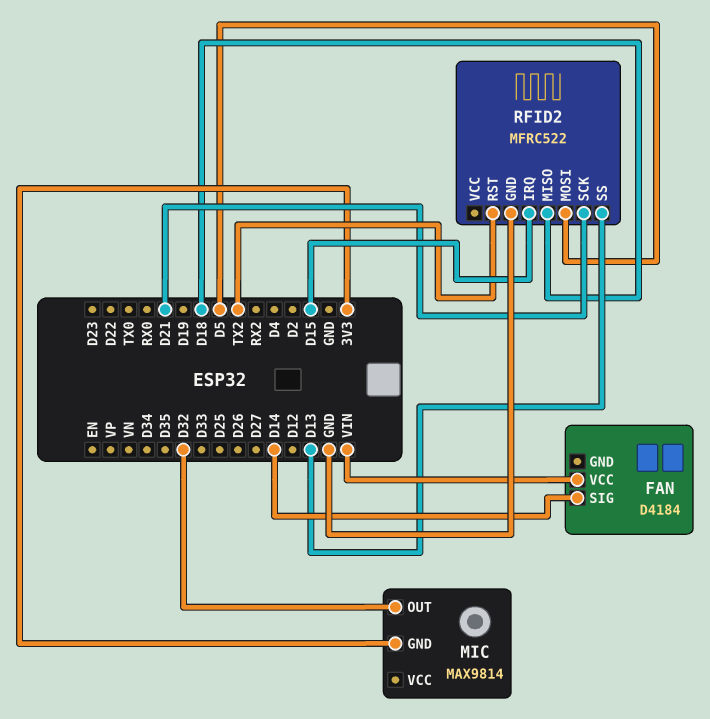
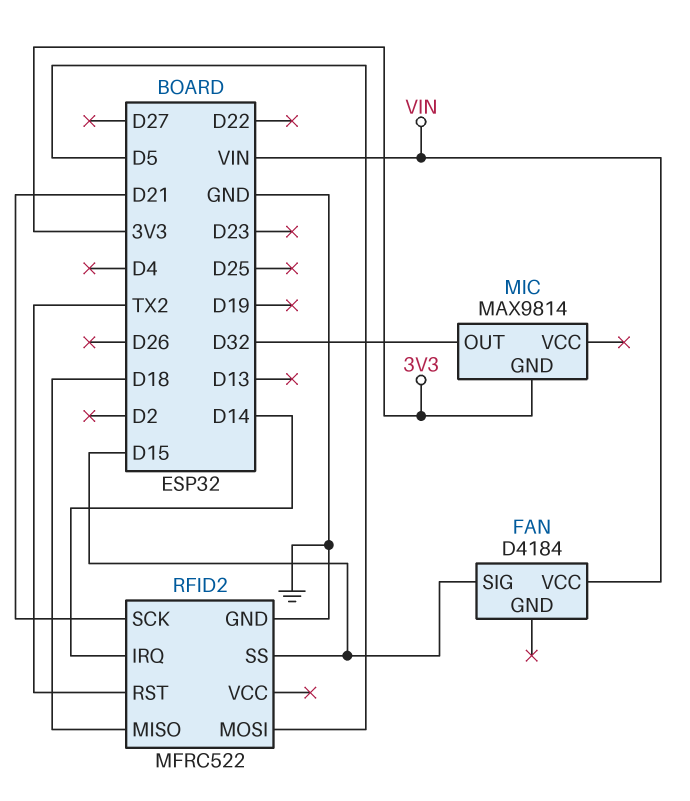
FAN pin SIG: D14 -> D15
RFID2 pin IRQ: D15 -> D14
RFID2 pin SS: D13 -> D15

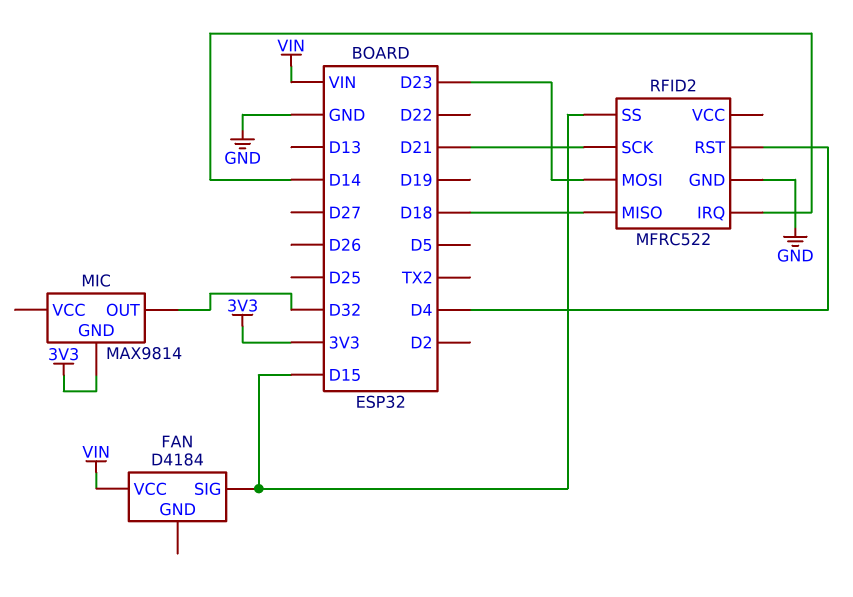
RFID2 pin MOSI: D5 -> D23
RFID2 pin RST: TX2 -> D4

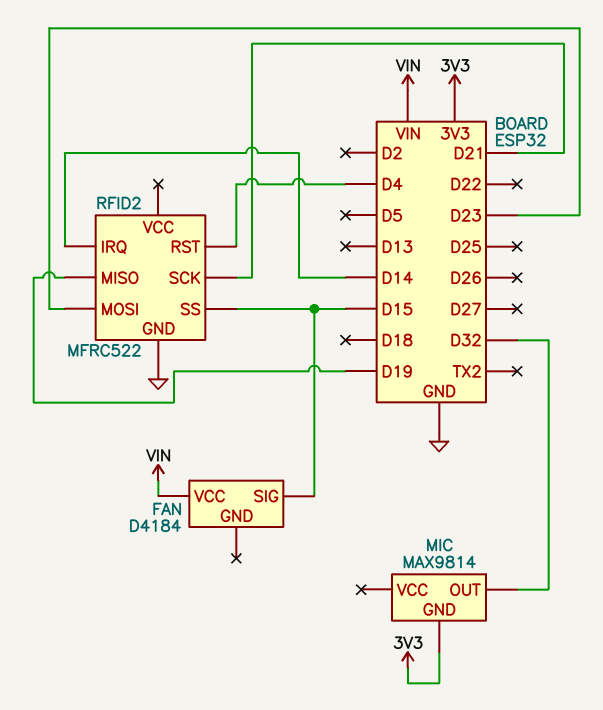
RFID2 pin MISO: D18 -> D19

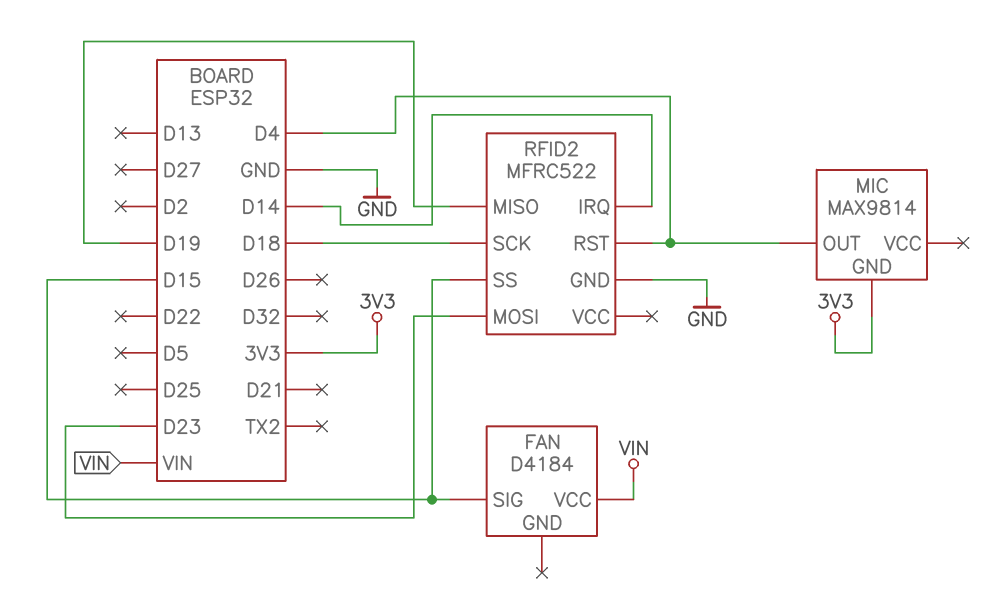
MIC pin OUT: D32 -> D4
RFID2 pin SCK: D21 -> D18

